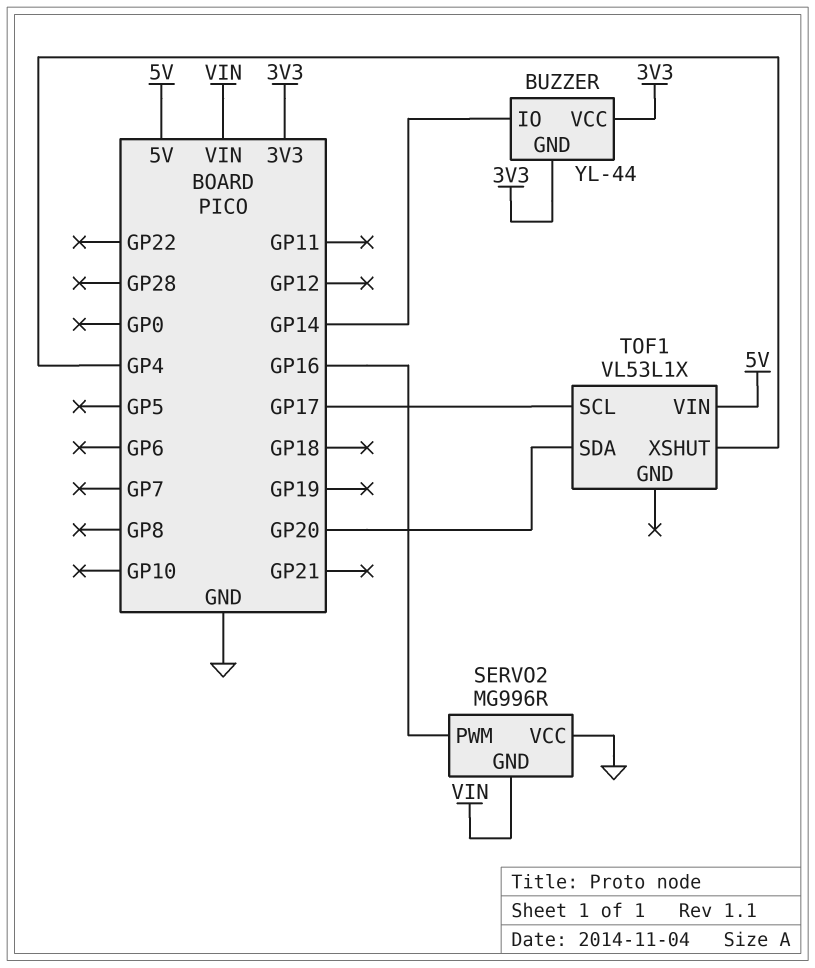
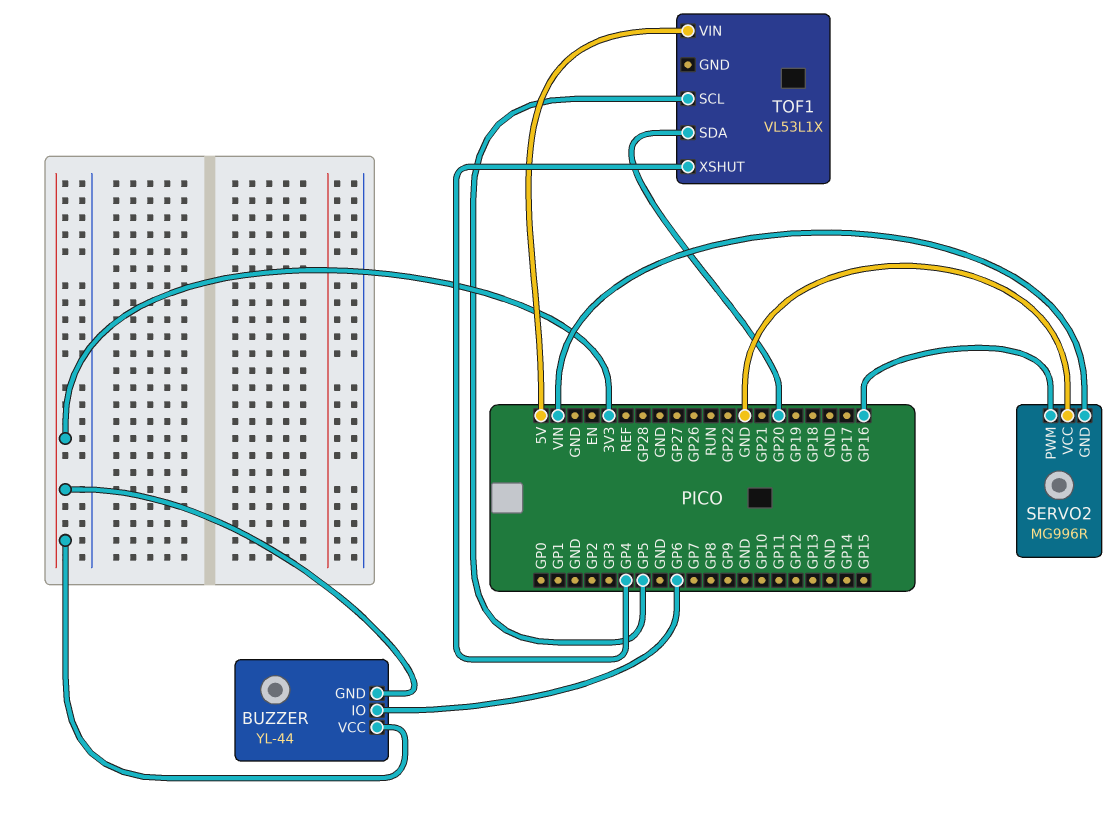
BUZZER pin IO: GP14 -> GP6
TOF1 pin SCL: GP17 -> GP5

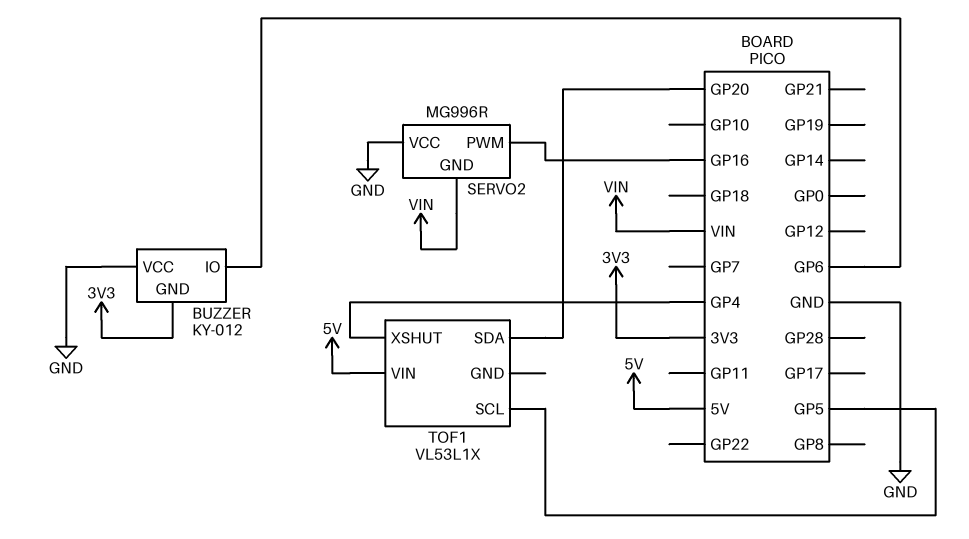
BUZZER: YL-44 -> KY-012
BUZZER pin VCC: 3V3 -> GND

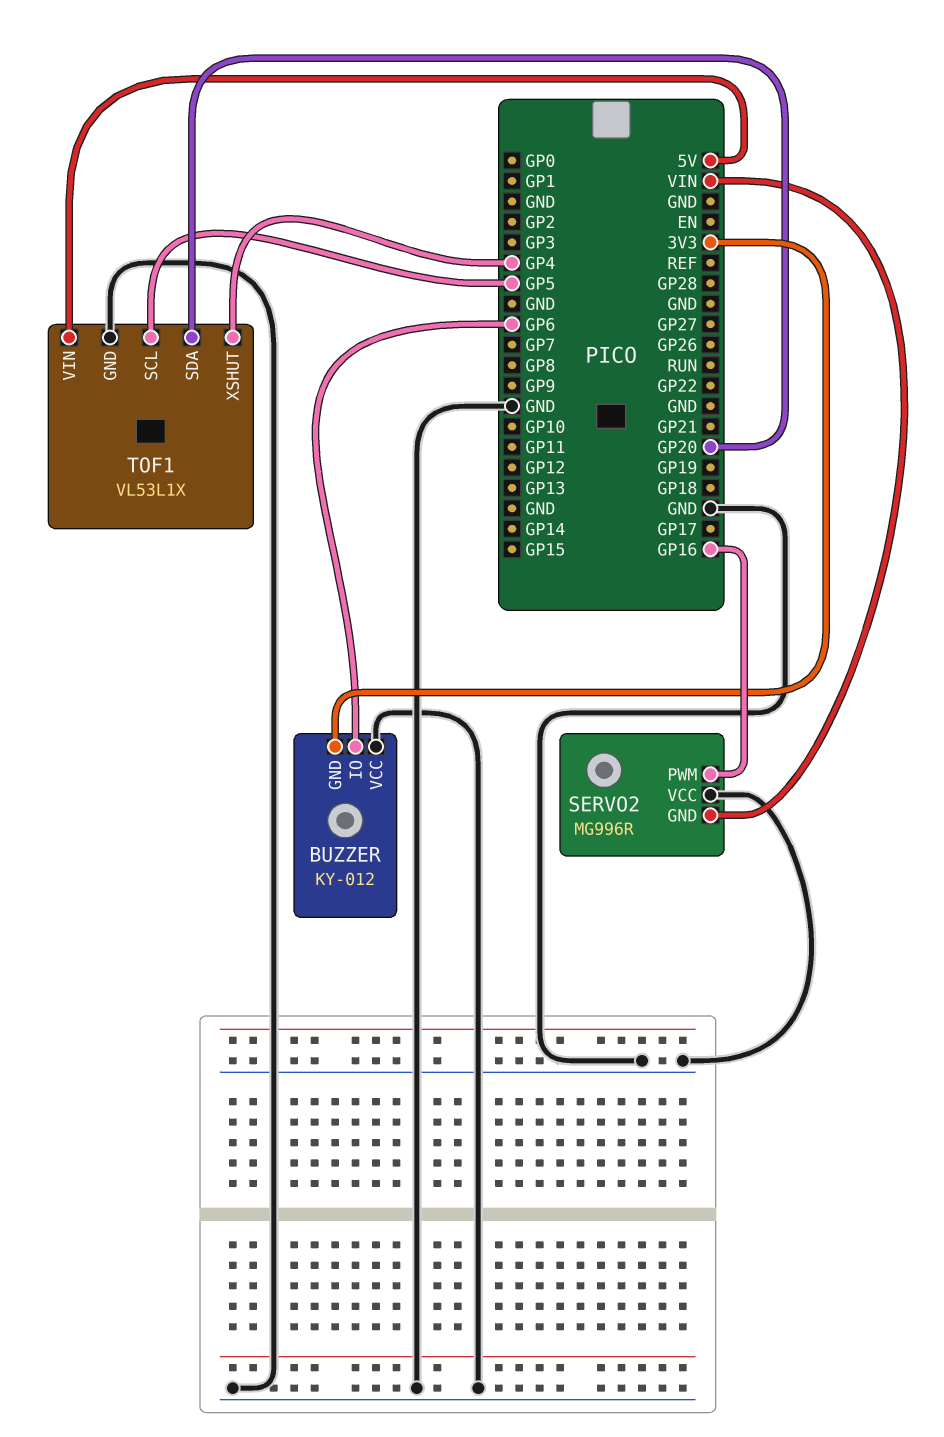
TOF1 pin GND: none -> GND

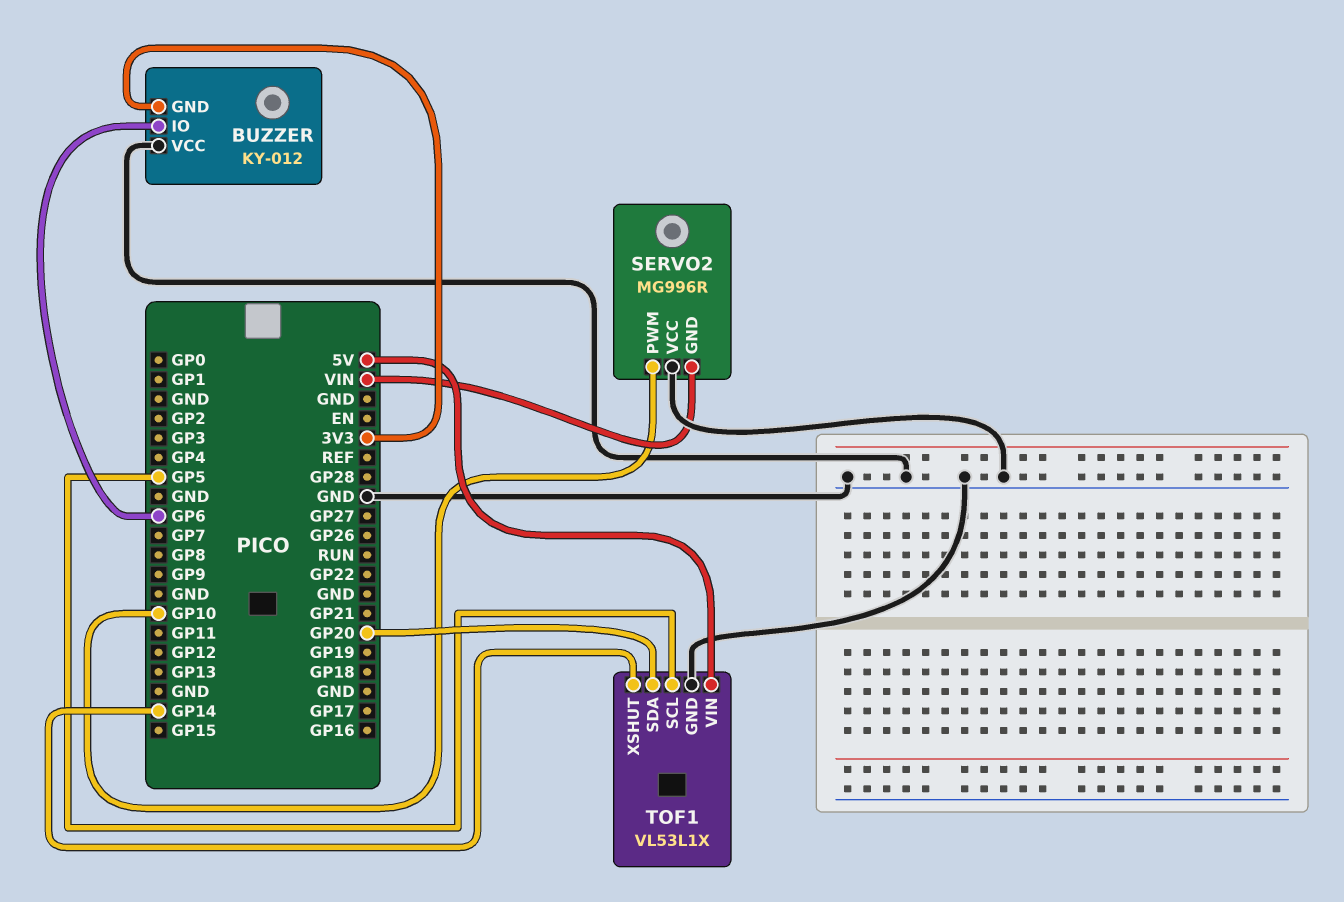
SERVO2 pin PWM: GP16 -> GP10
TOF1 pin XSHUT: GP4 -> GP14

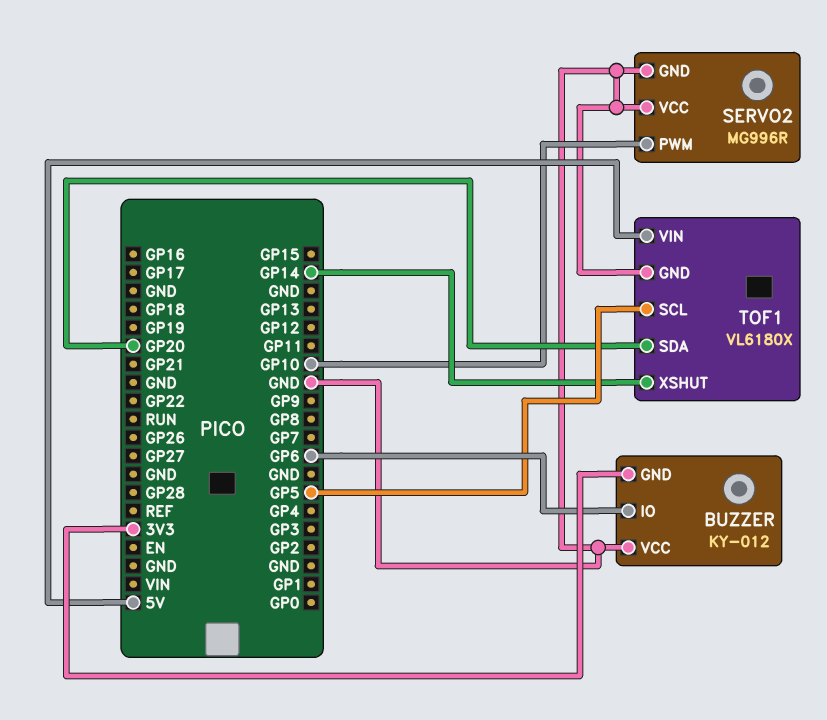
SERVO2 pin GND: VIN -> GND
TOF1: VL53L1X -> VL6180X

